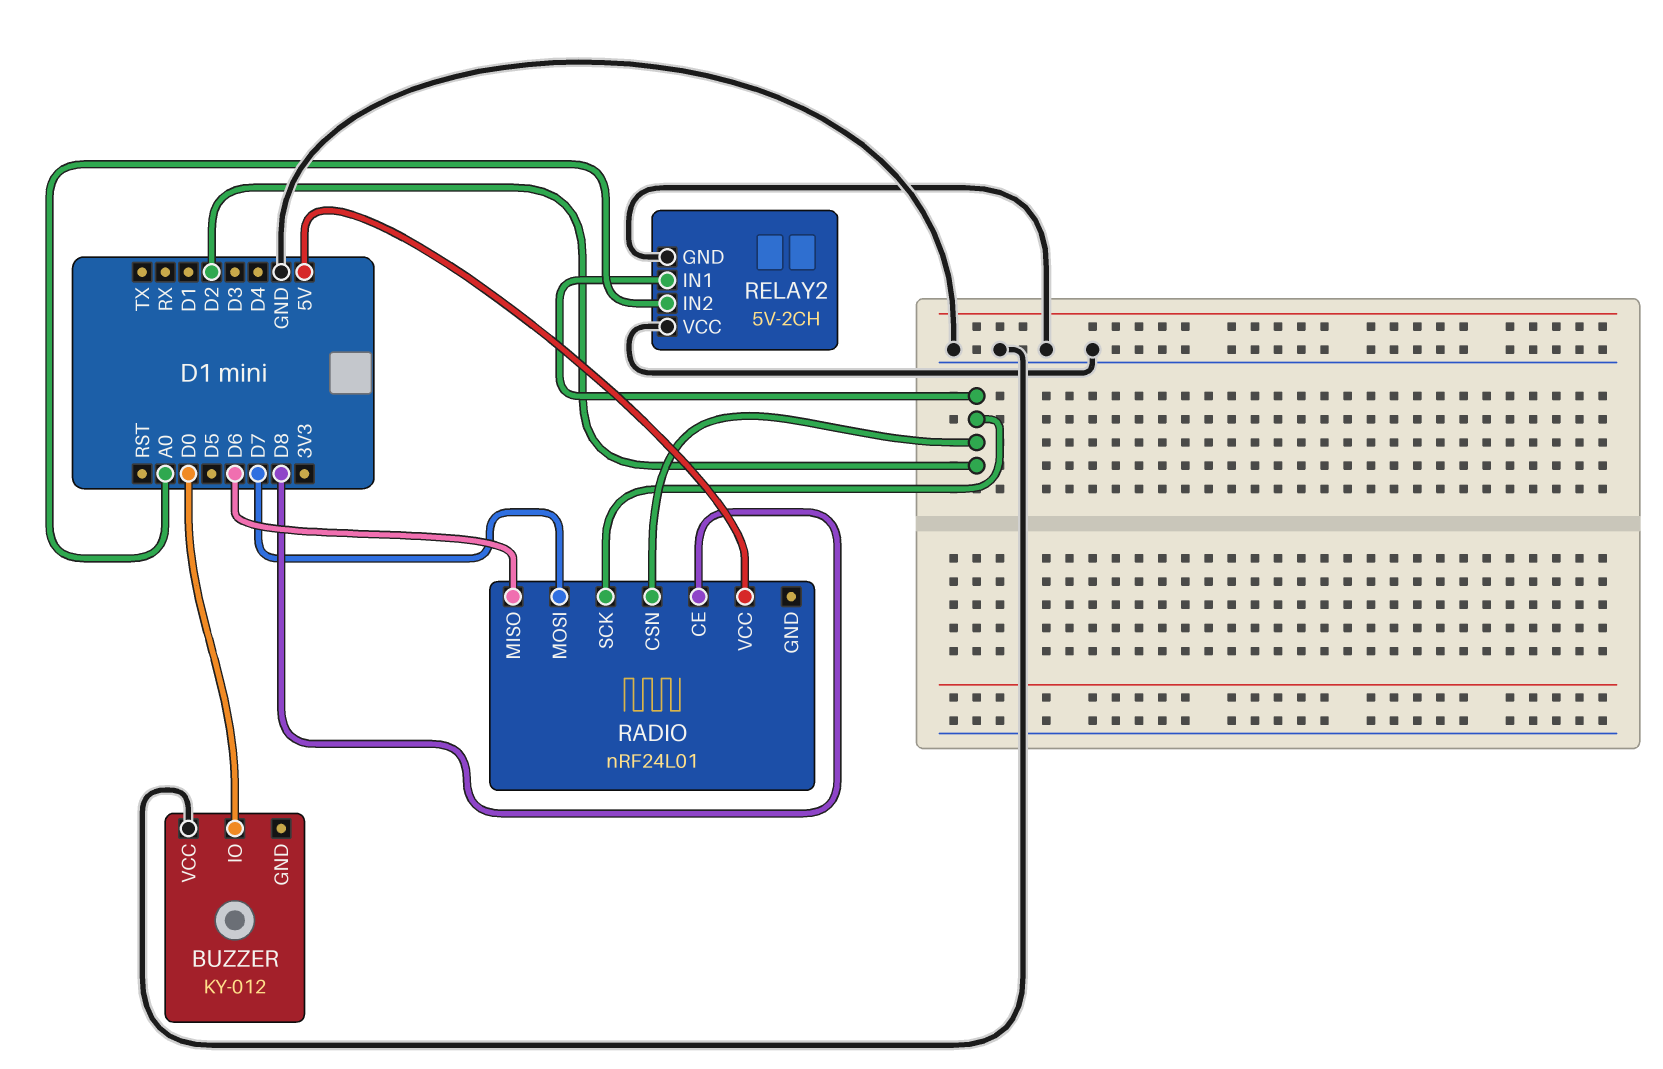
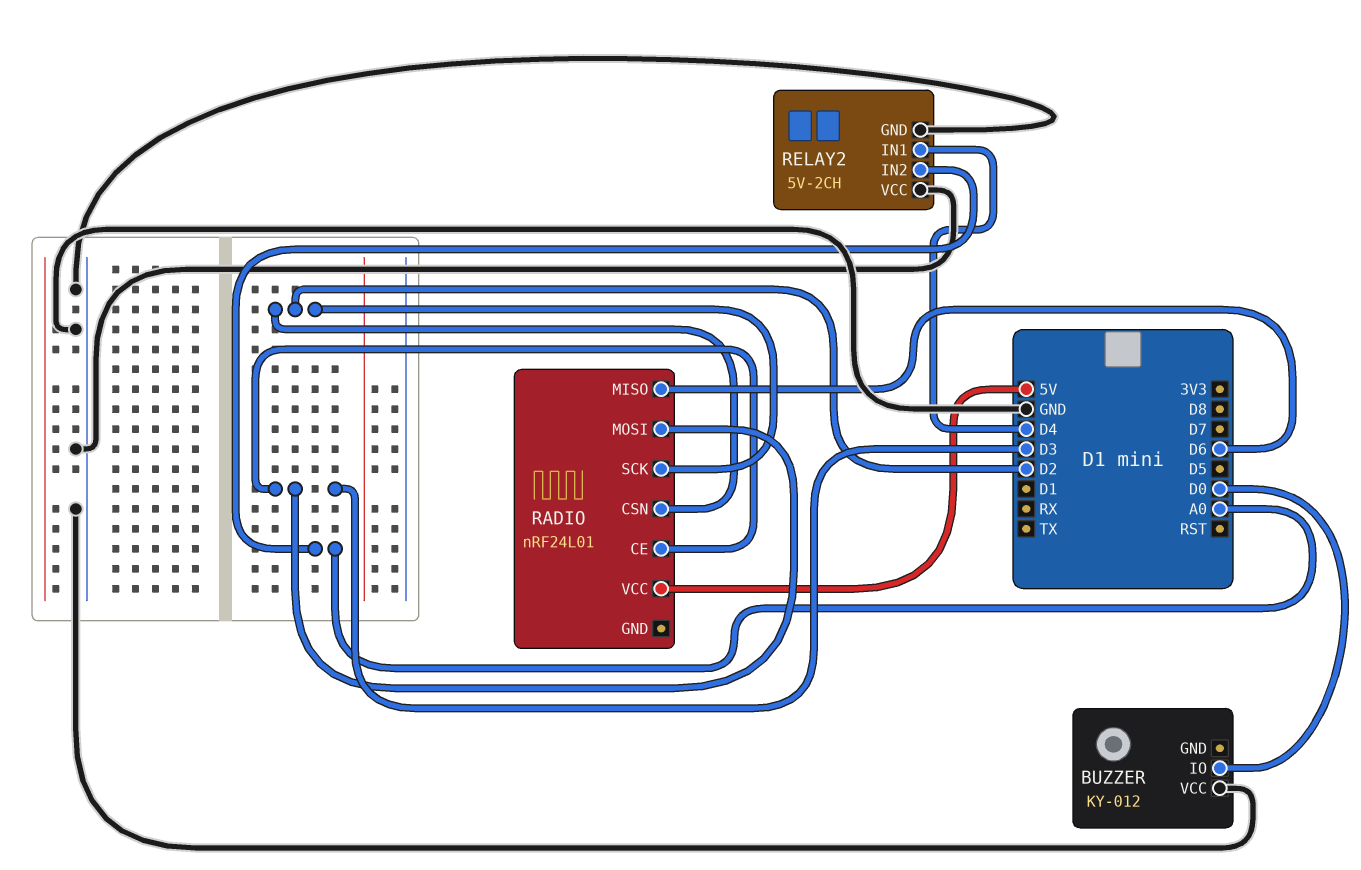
RADIO pin CE: D8 -> D3
RADIO pin MOSI: D7 -> D3
RELAY2 pin IN1: D2 -> D4

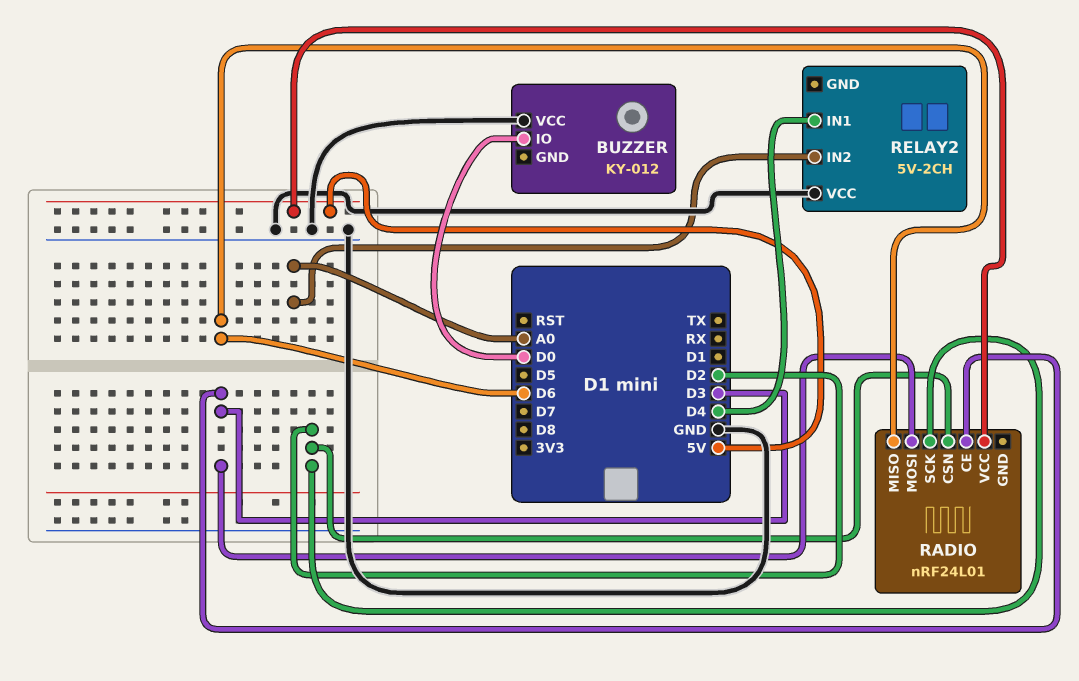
RELAY2 pin GND: GND -> none

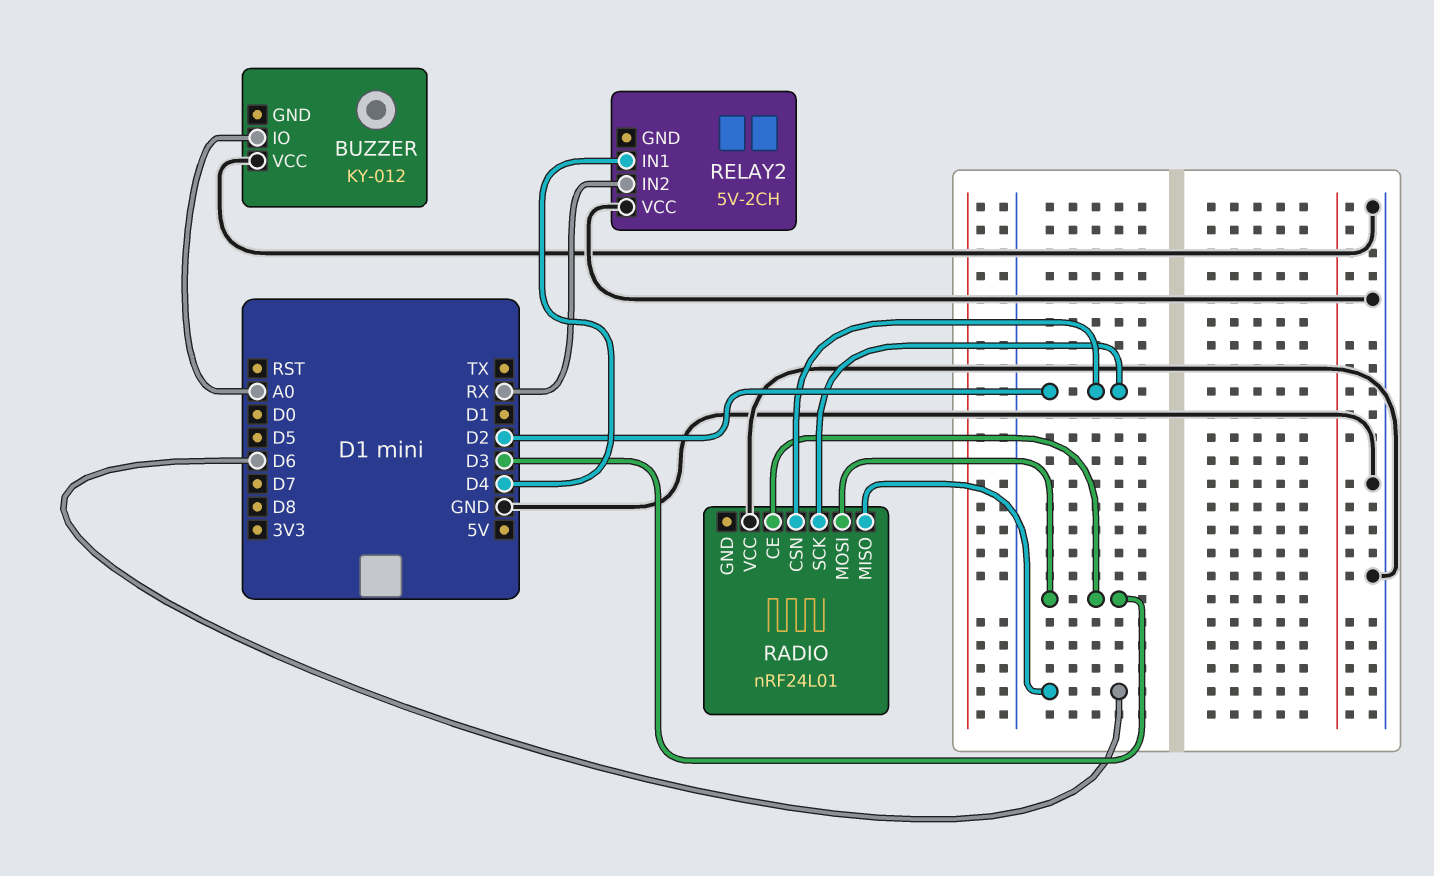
BUZZER pin IO: D0 -> A0
RADIO pin VCC: 5V -> GND
RELAY2 pin IN2: A0 -> RX

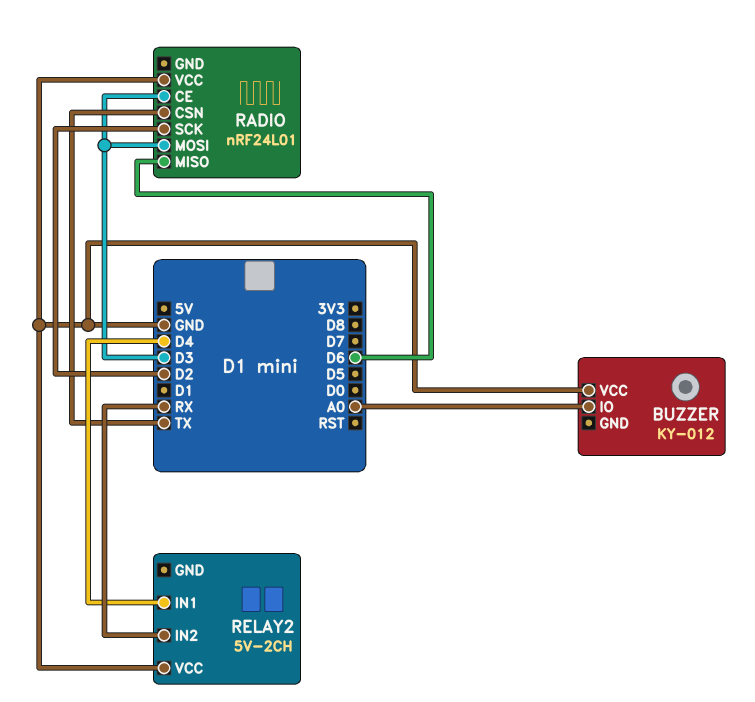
RADIO pin CSN: D2 -> TX

